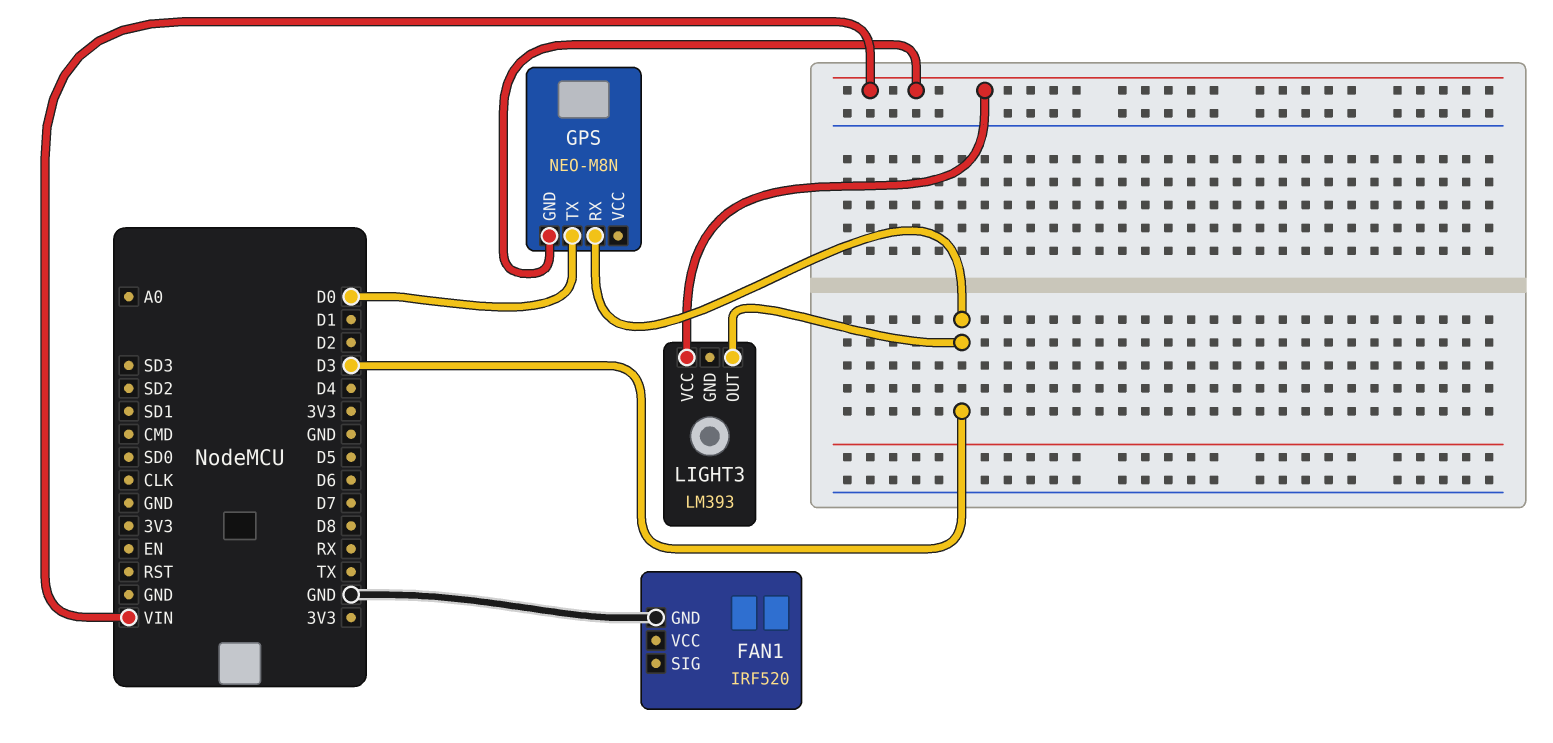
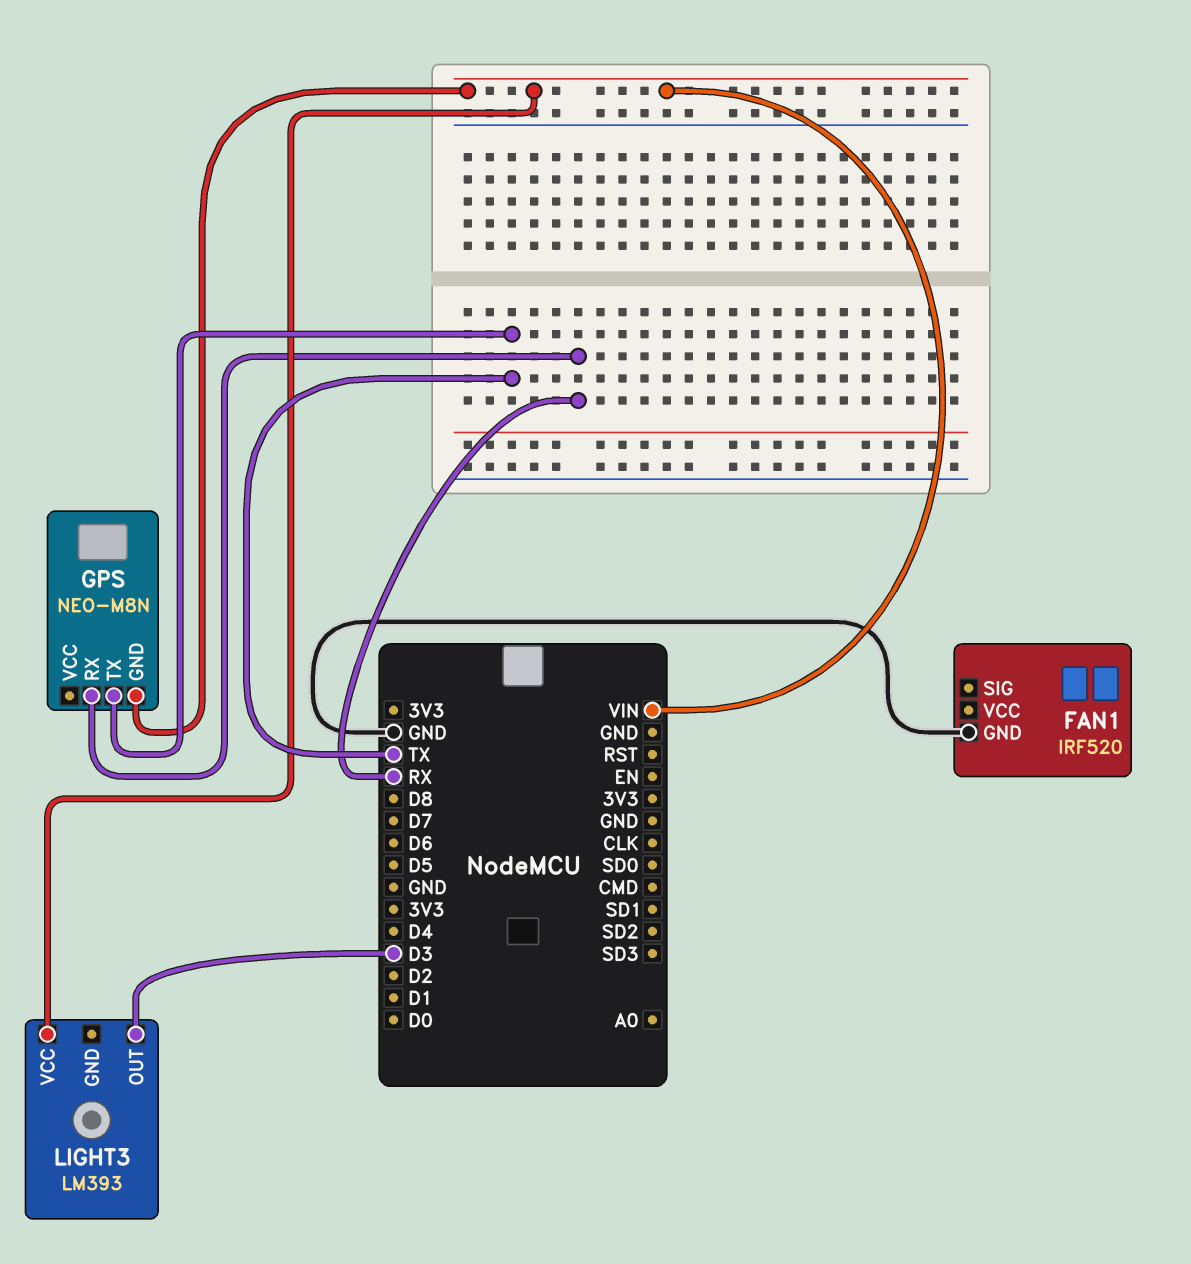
GPS pin RX: D3 -> RX
GPS pin TX: D0 -> TX

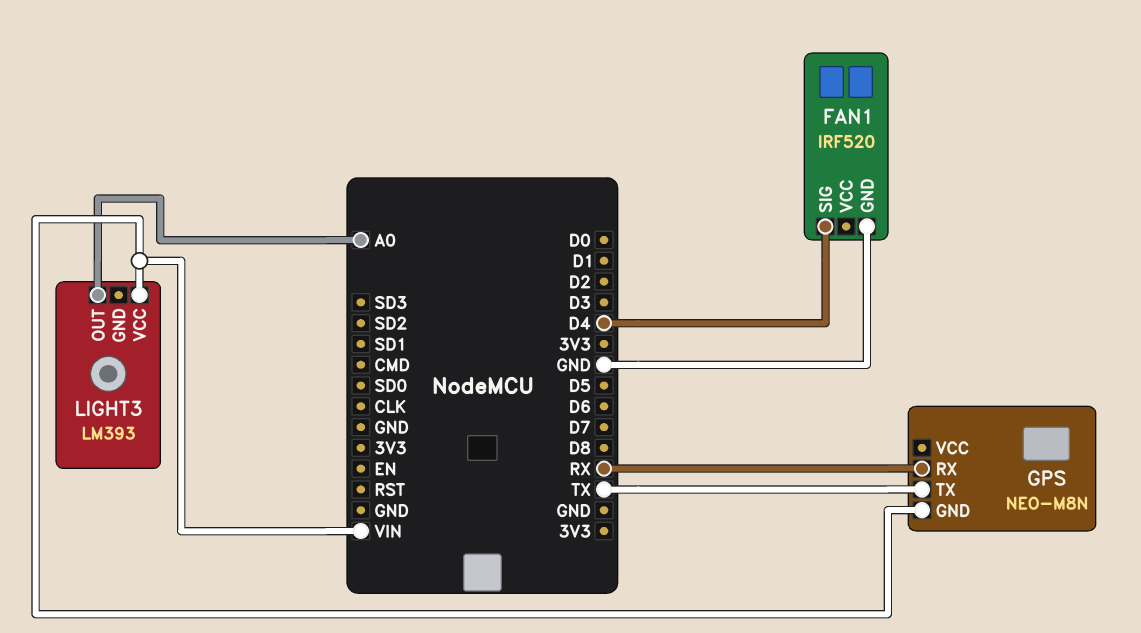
FAN1 pin SIG: none -> D4
LIGHT3 pin OUT: D3 -> A0

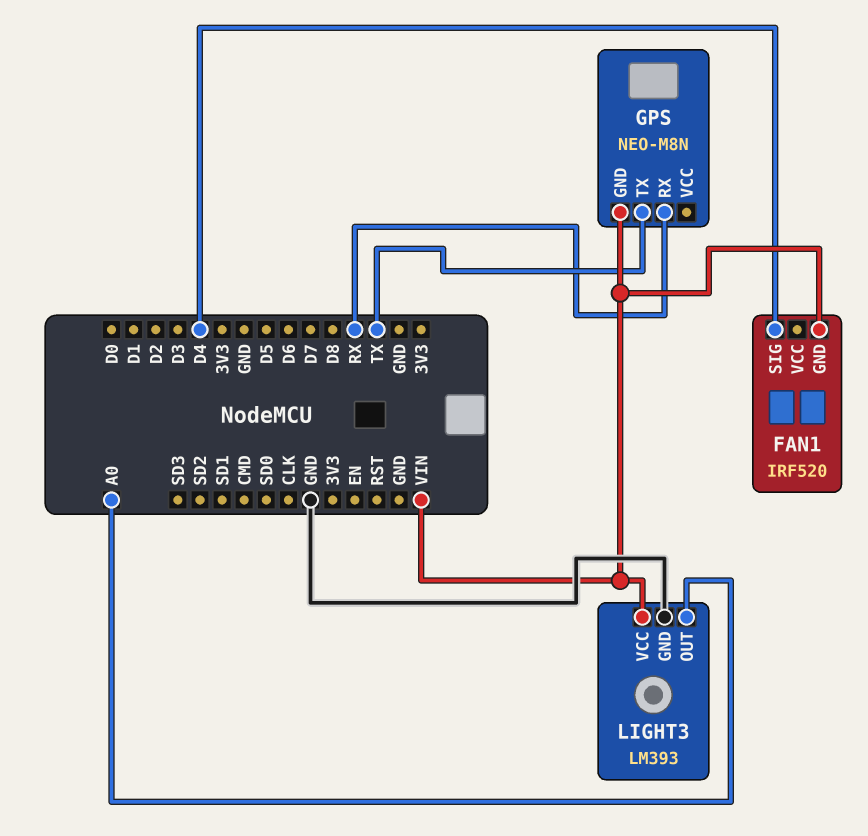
FAN1 pin GND: GND -> VIN
LIGHT3 pin GND: none -> GND

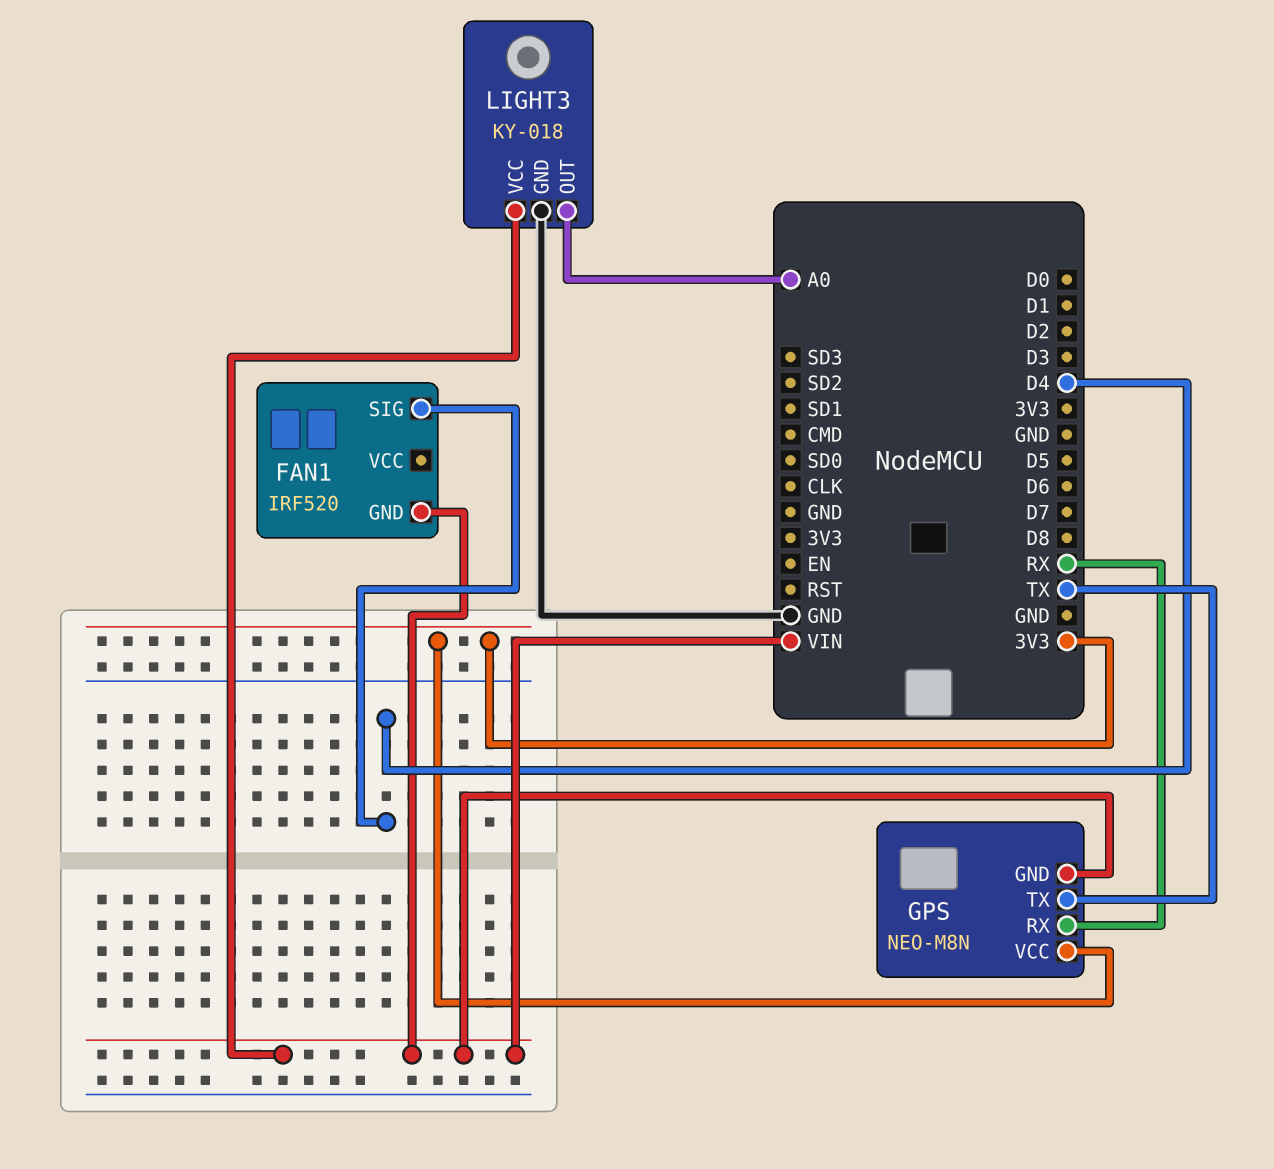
GPS pin VCC: none -> 3V3
LIGHT3: LM393 -> KY-018

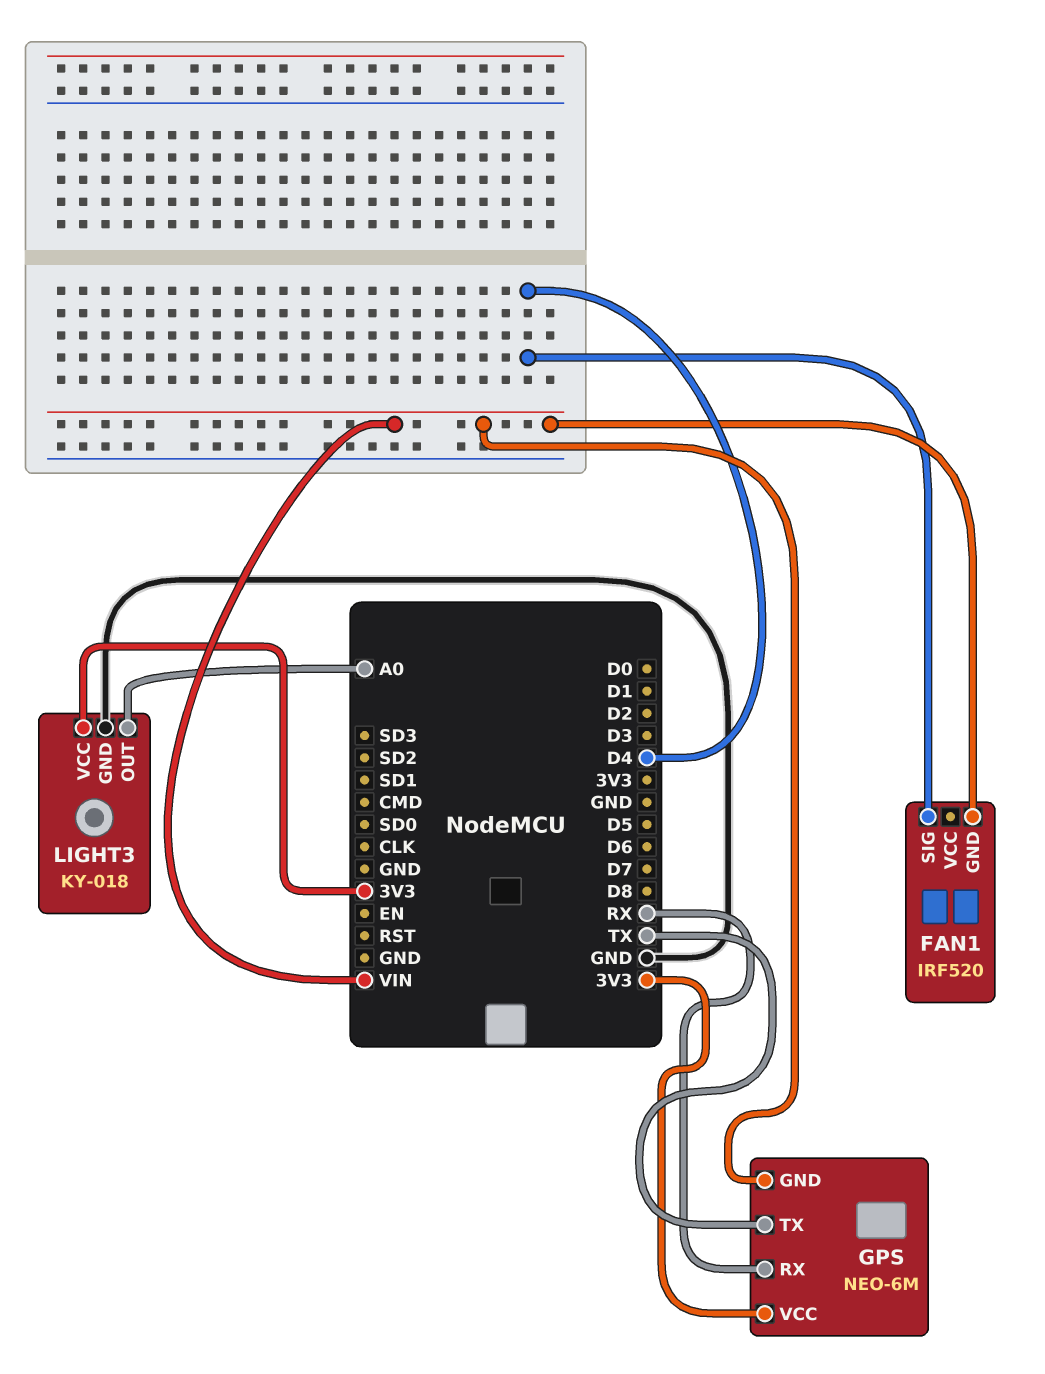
GPS: NEO-M8N -> NEO-6M
LIGHT3 pin VCC: VIN -> 3V3

